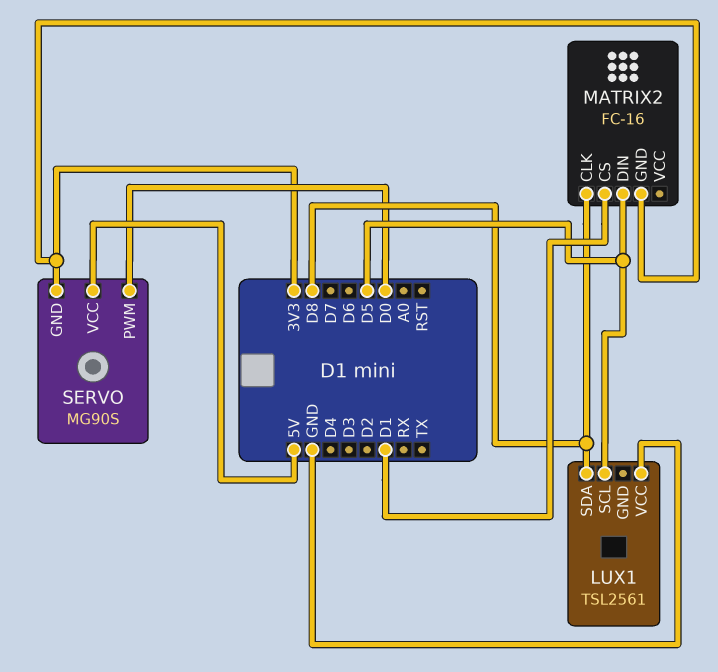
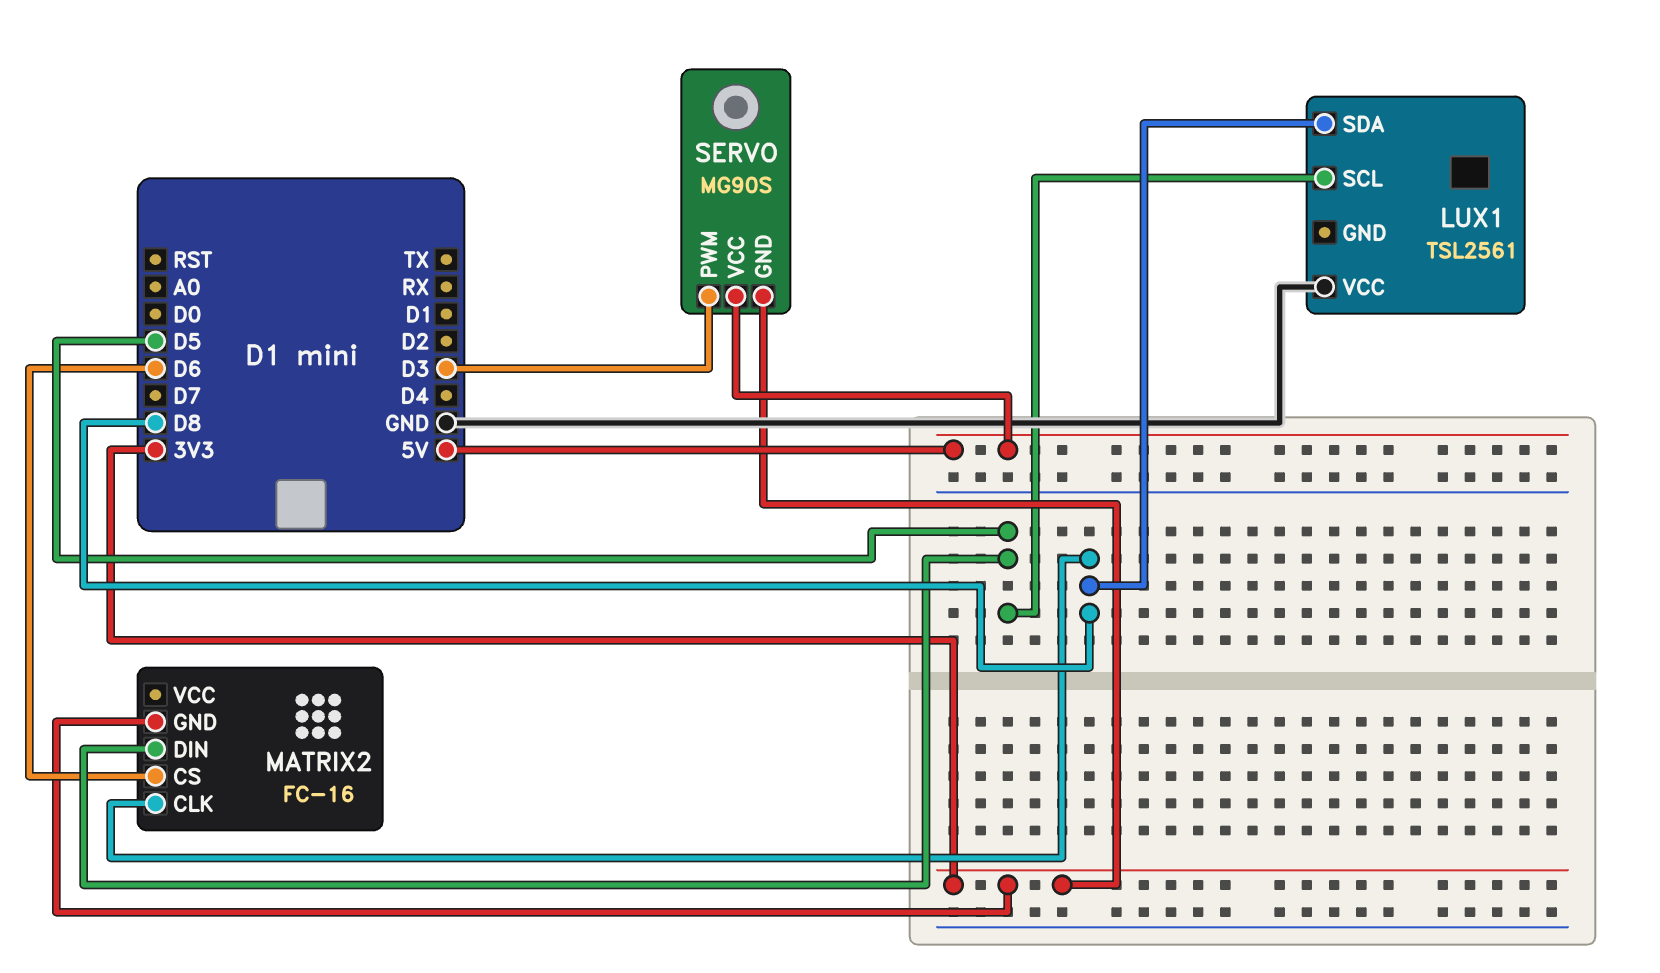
MATRIX2 pin CS: D1 -> D6
SERVO pin PWM: D0 -> D3

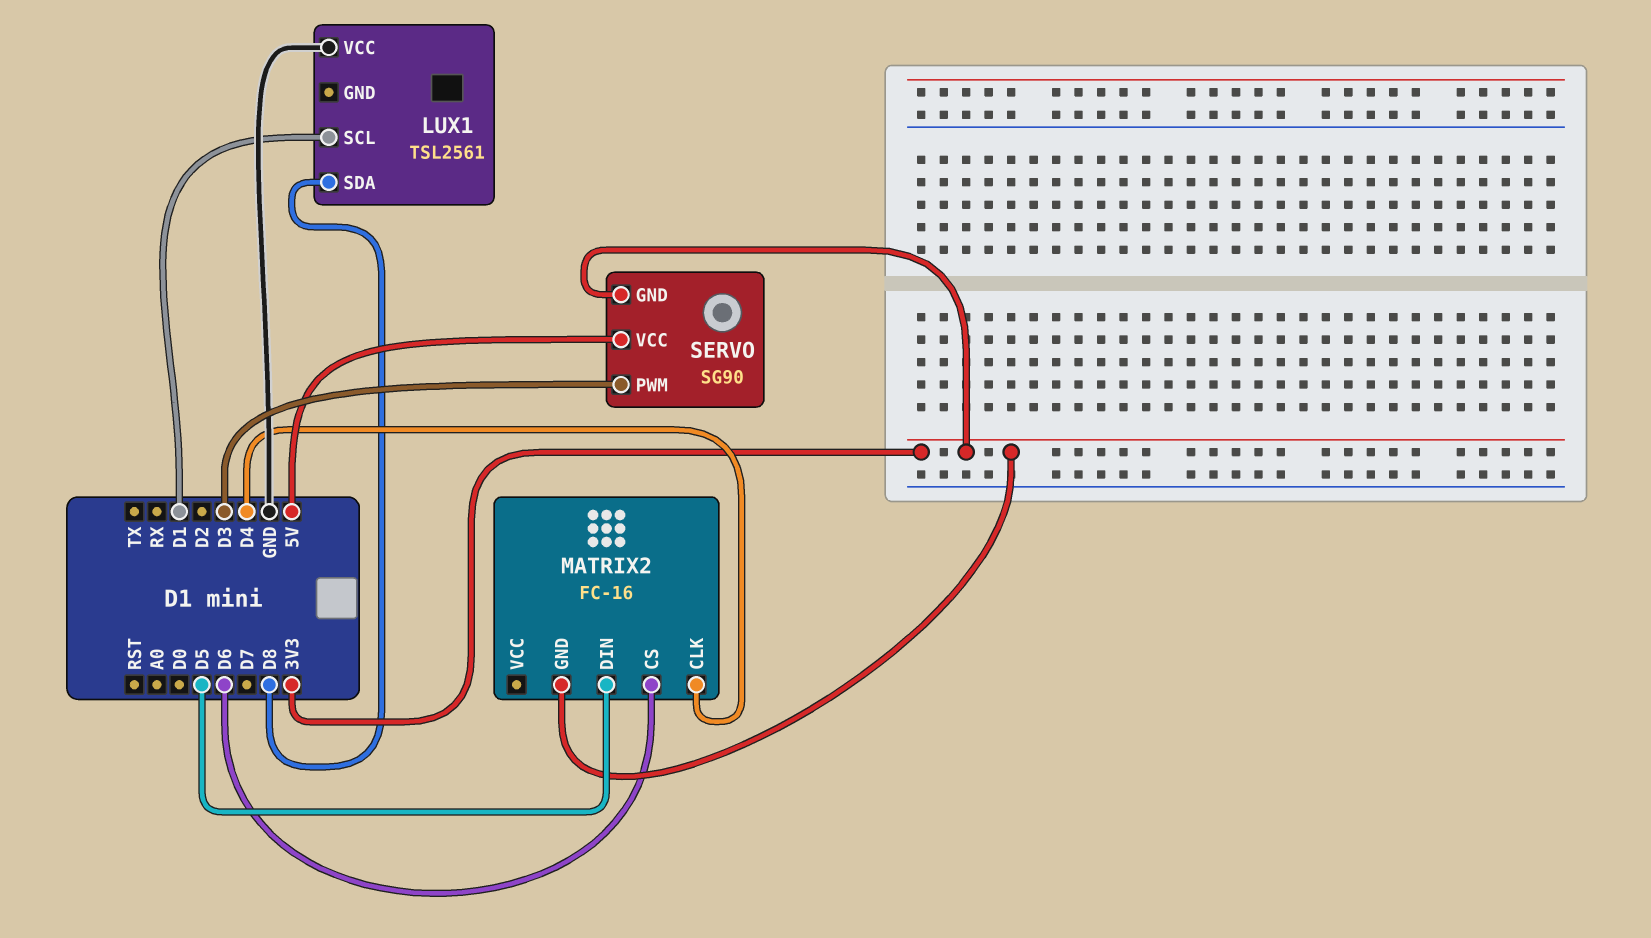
LUX1 pin SCL: D5 -> D1
MATRIX2 pin CLK: D8 -> D4
SERVO: MG90S -> SG90

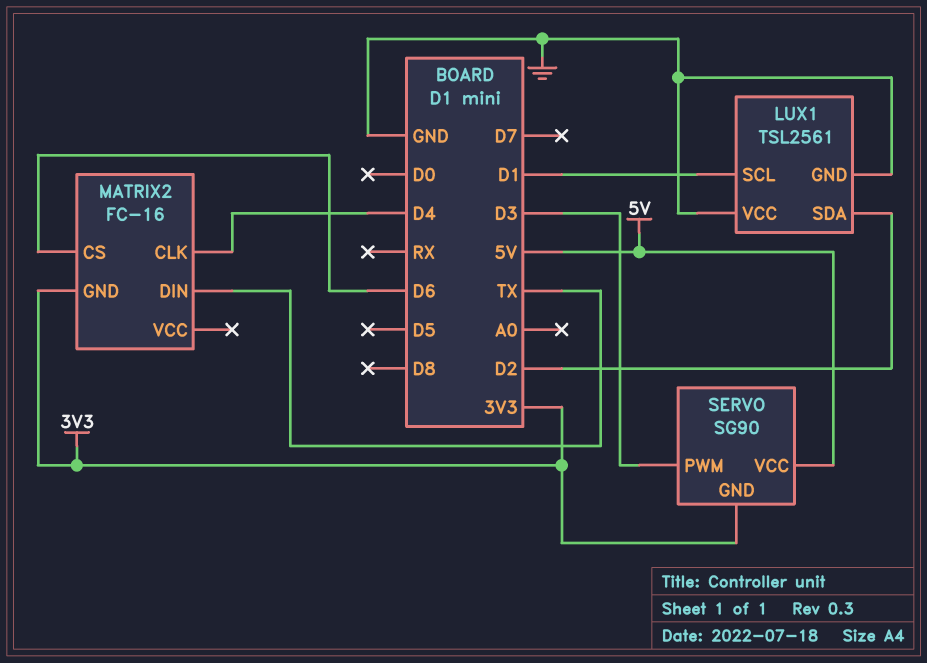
LUX1 pin GND: none -> GND
LUX1 pin SDA: D8 -> D2
MATRIX2 pin DIN: D5 -> TX

